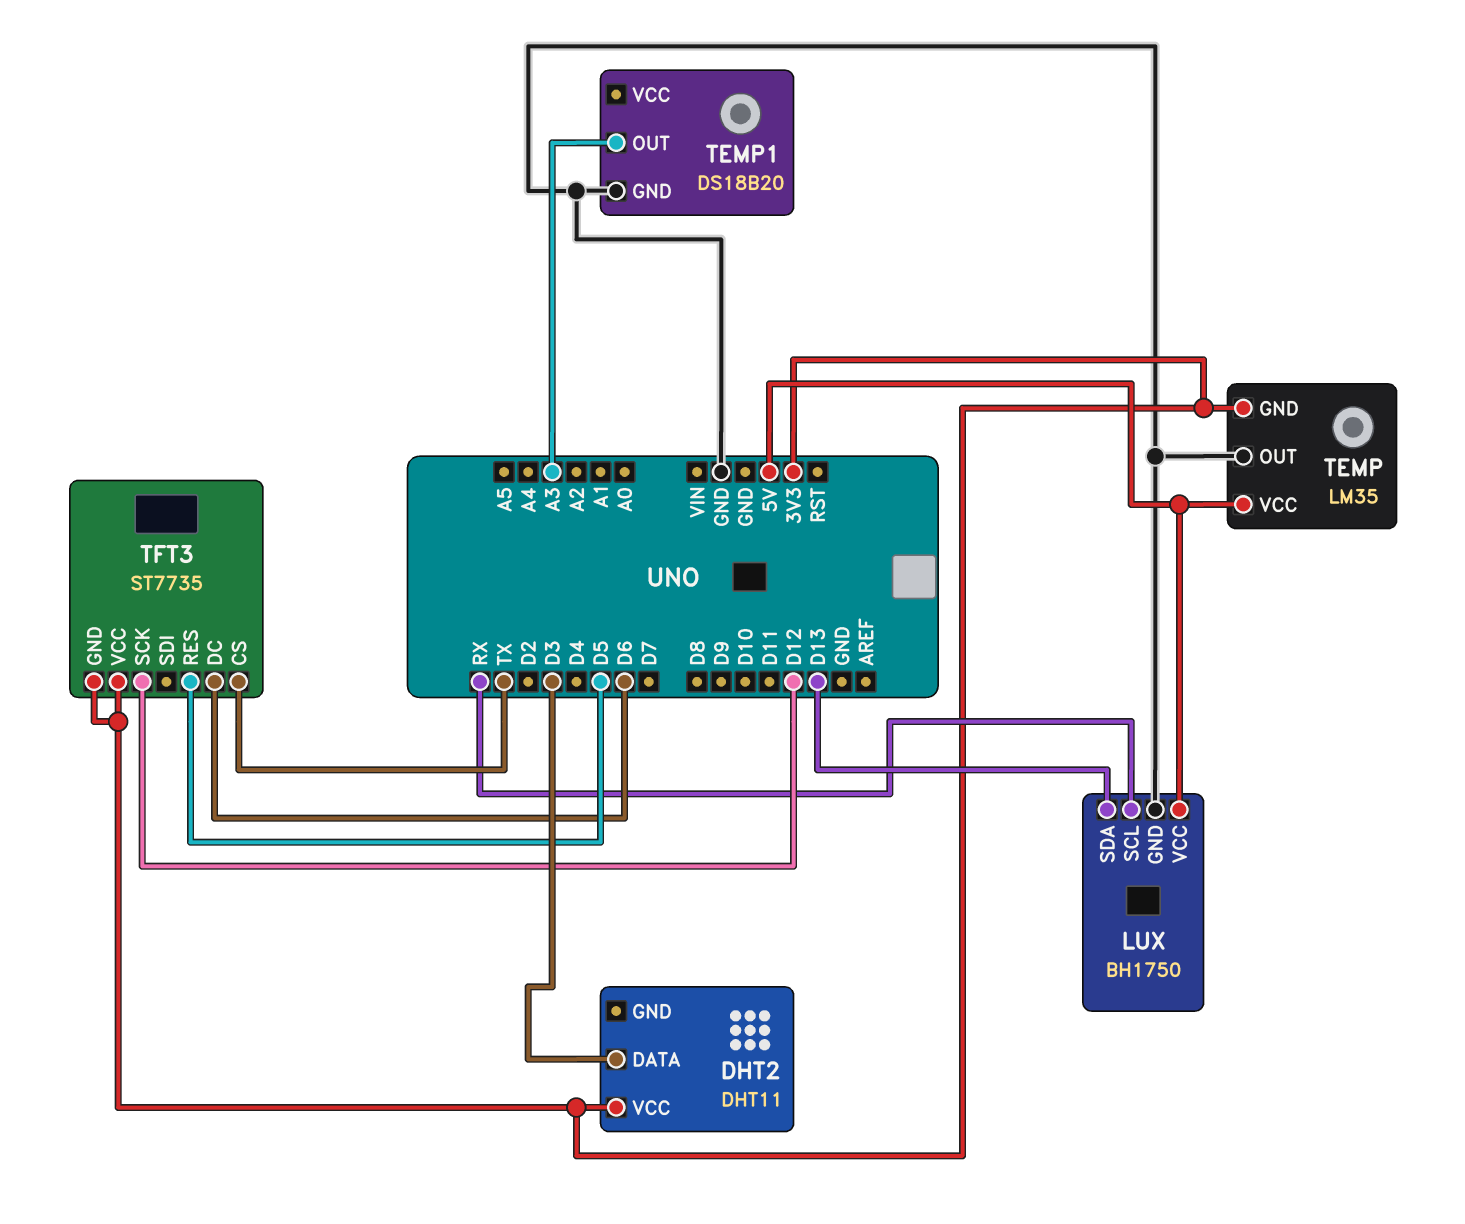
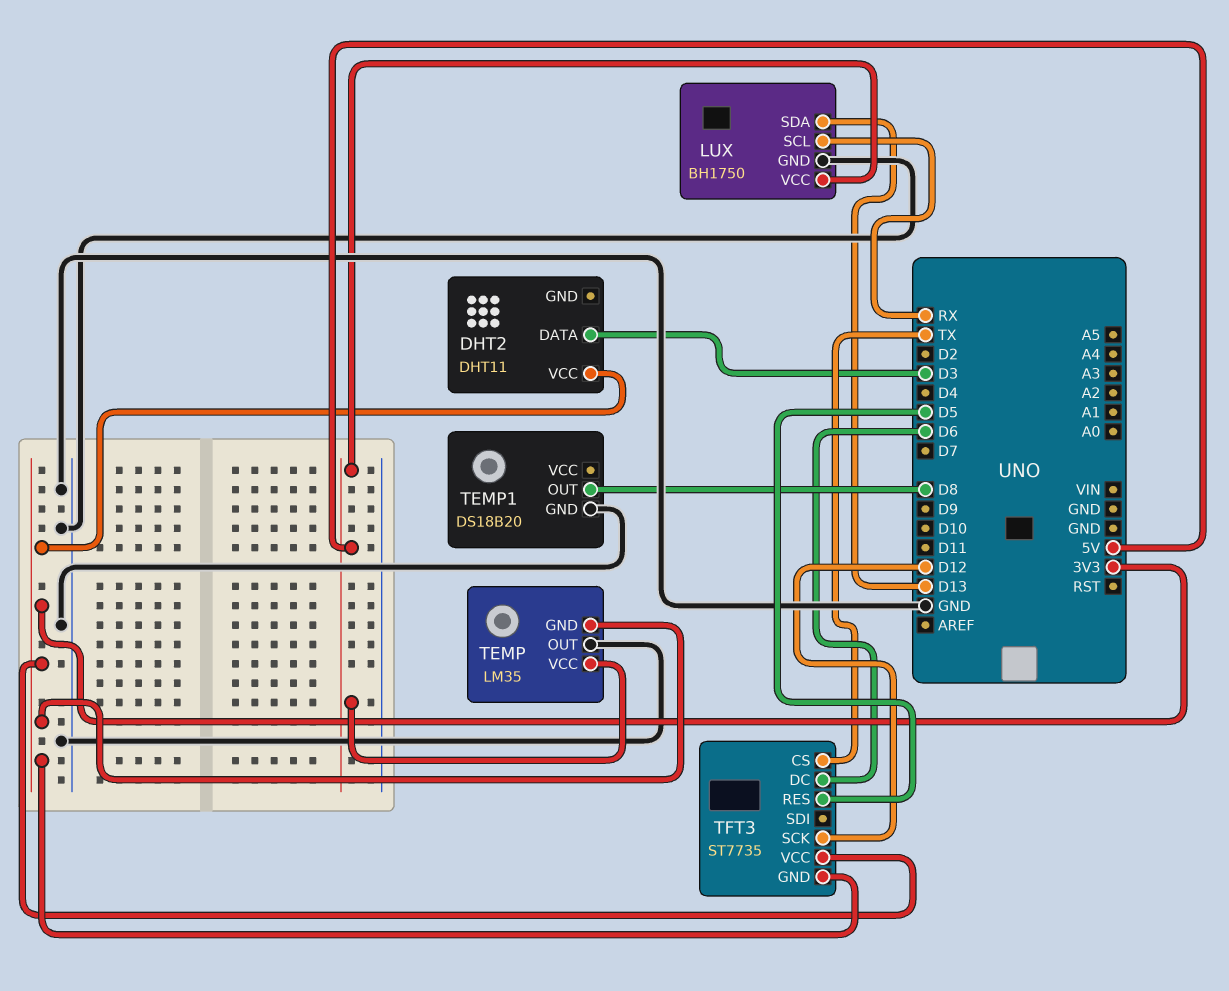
TEMP1 pin OUT: A3 -> D8

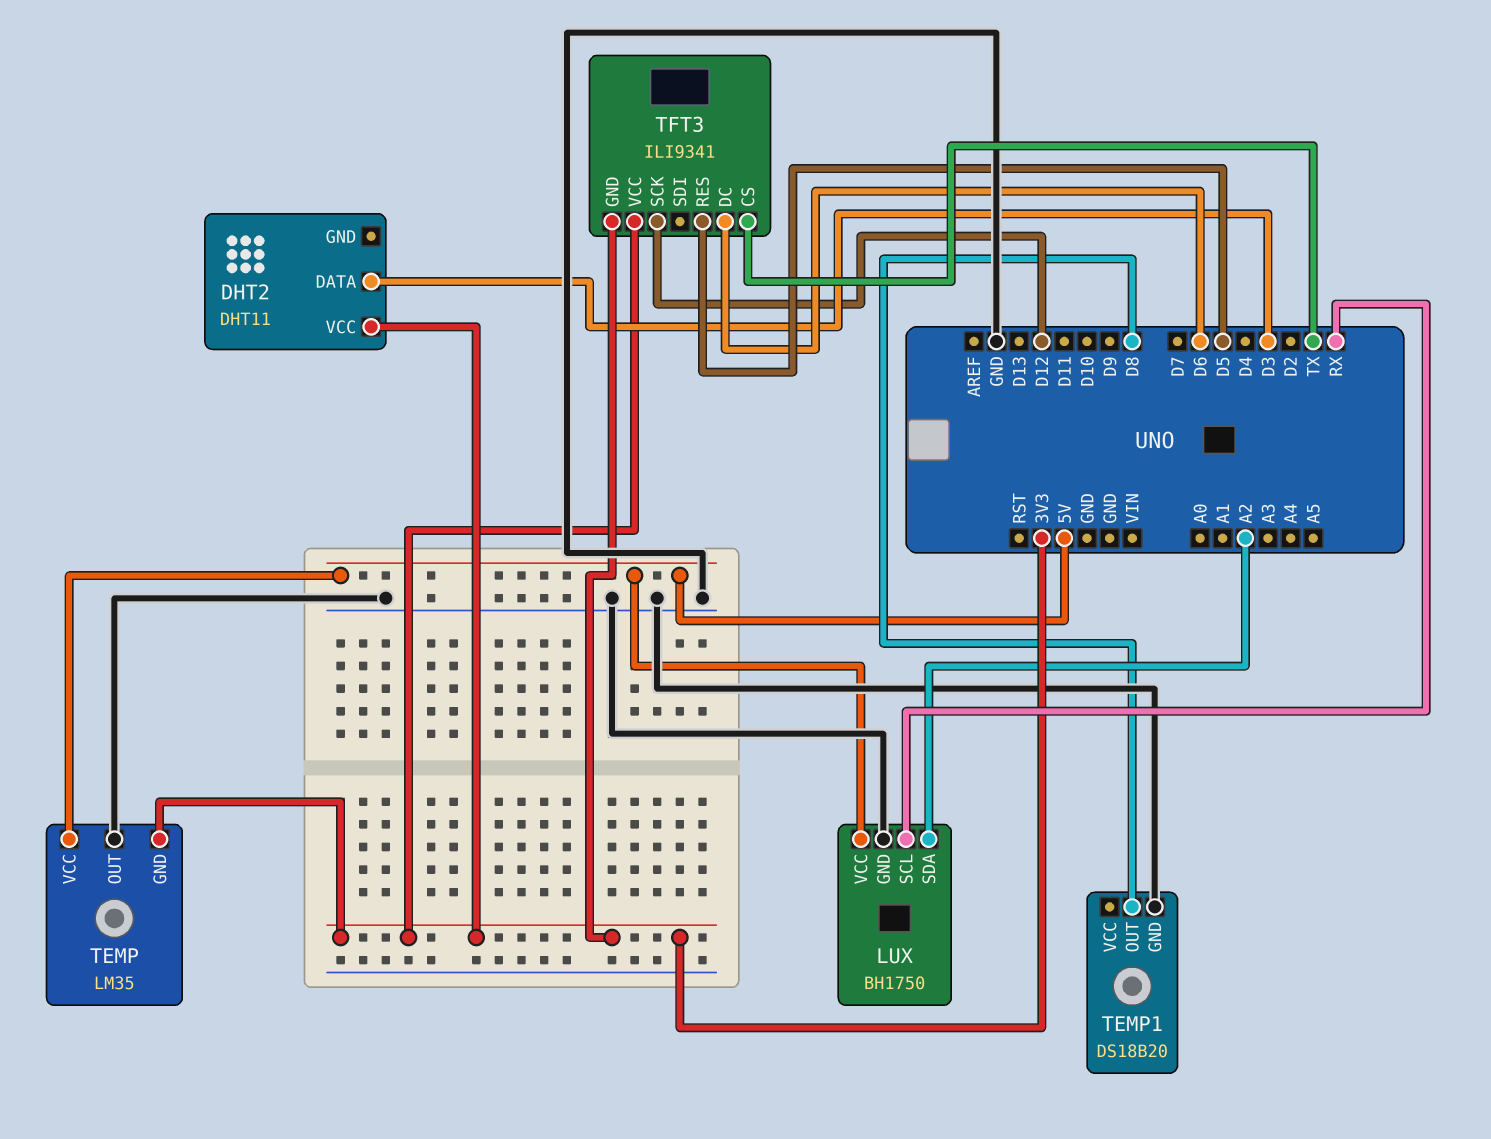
LUX pin SDA: D13 -> A2
TFT3: ST7735 -> ILI9341

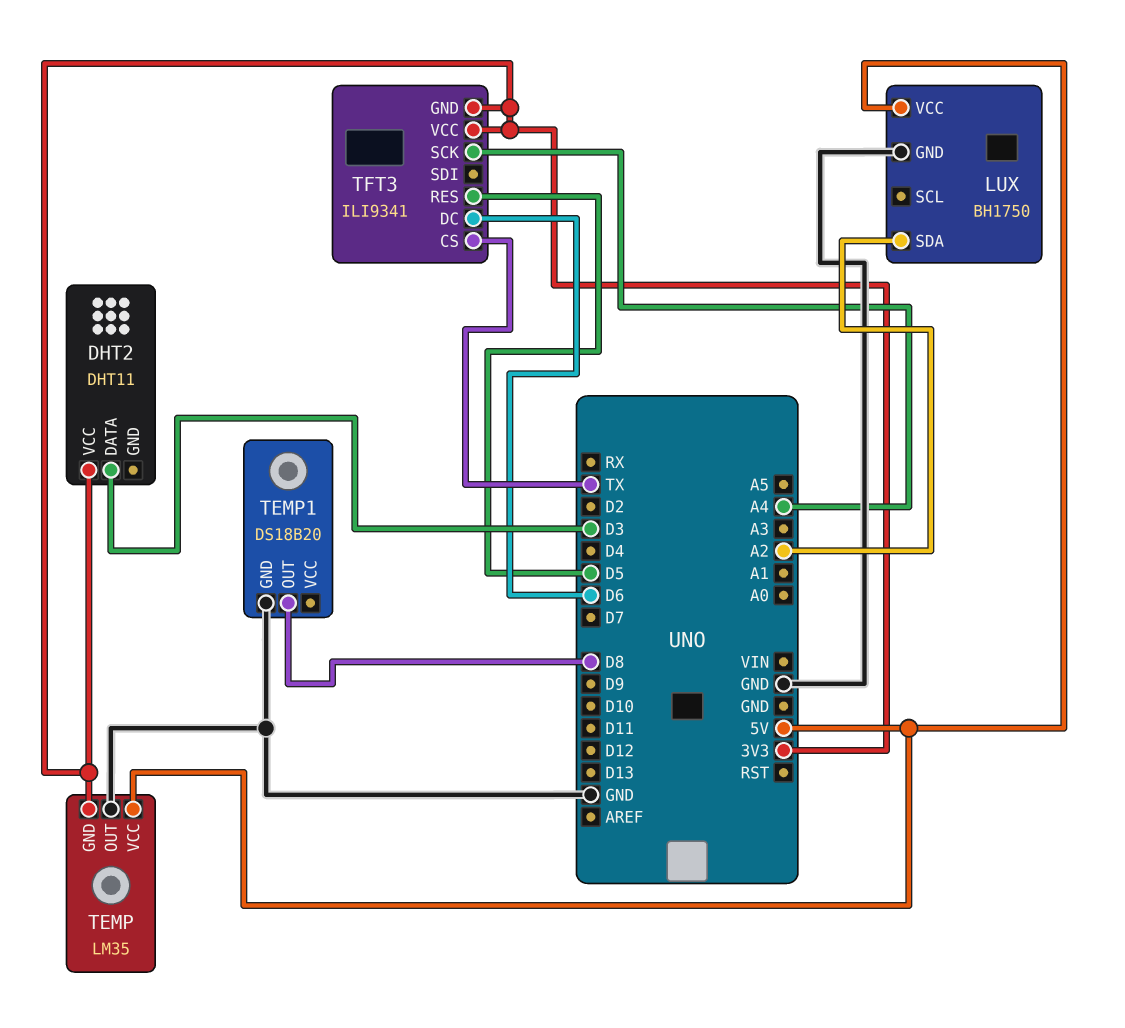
LUX pin SCL: RX -> none
TFT3 pin SCK: D12 -> A4

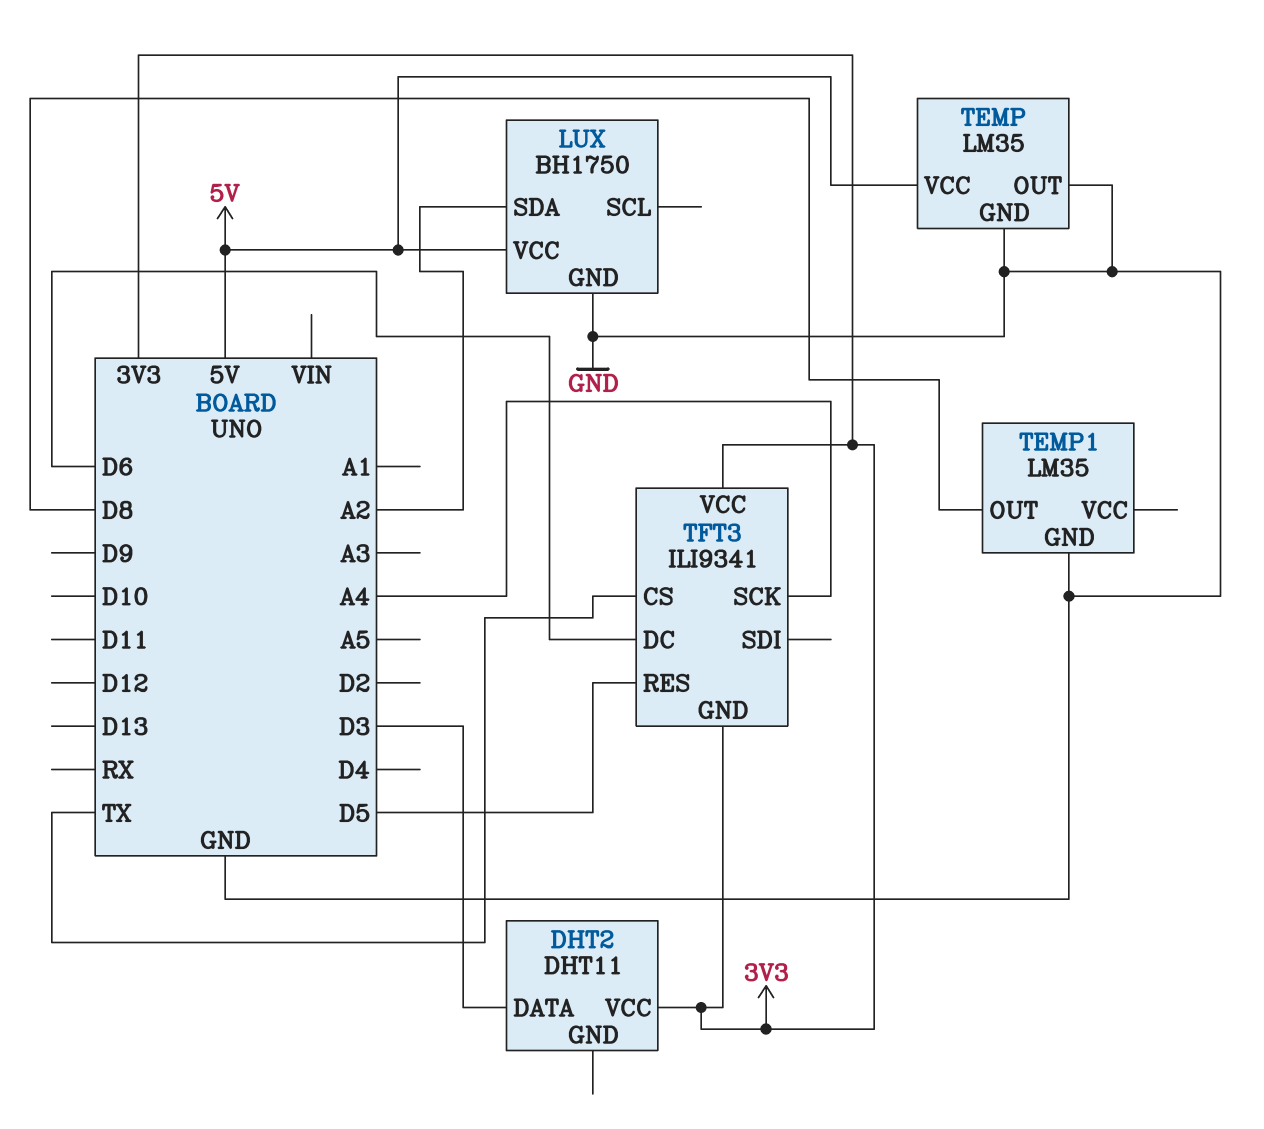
TEMP pin GND: 3V3 -> GND
TEMP1: DS18B20 -> LM35

